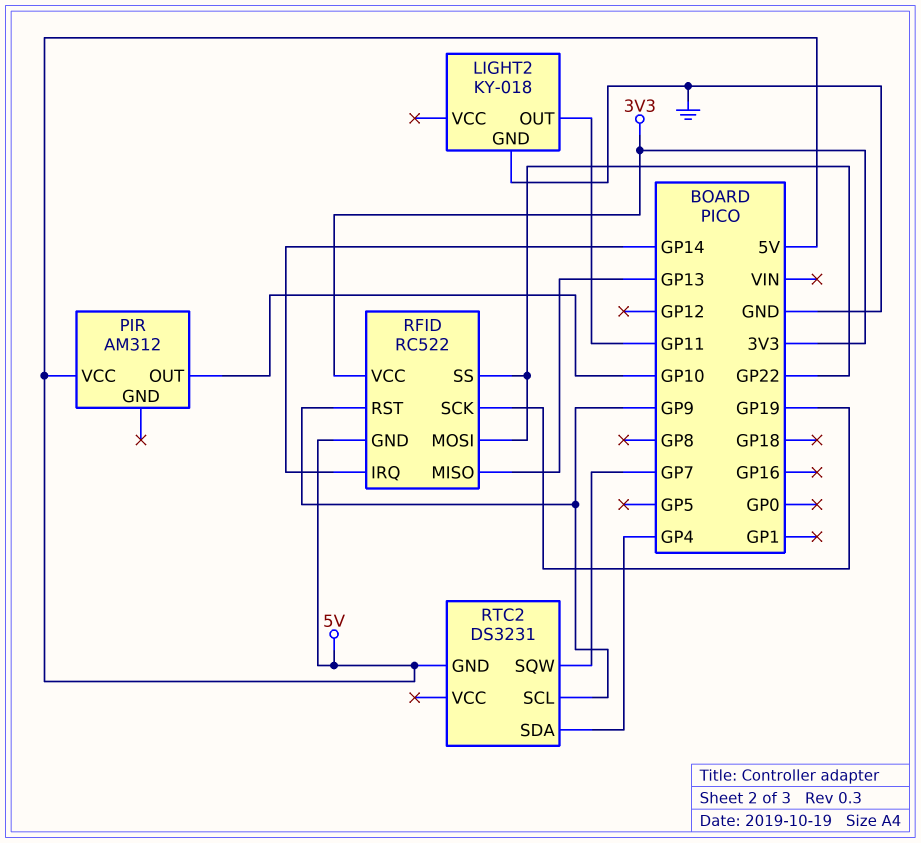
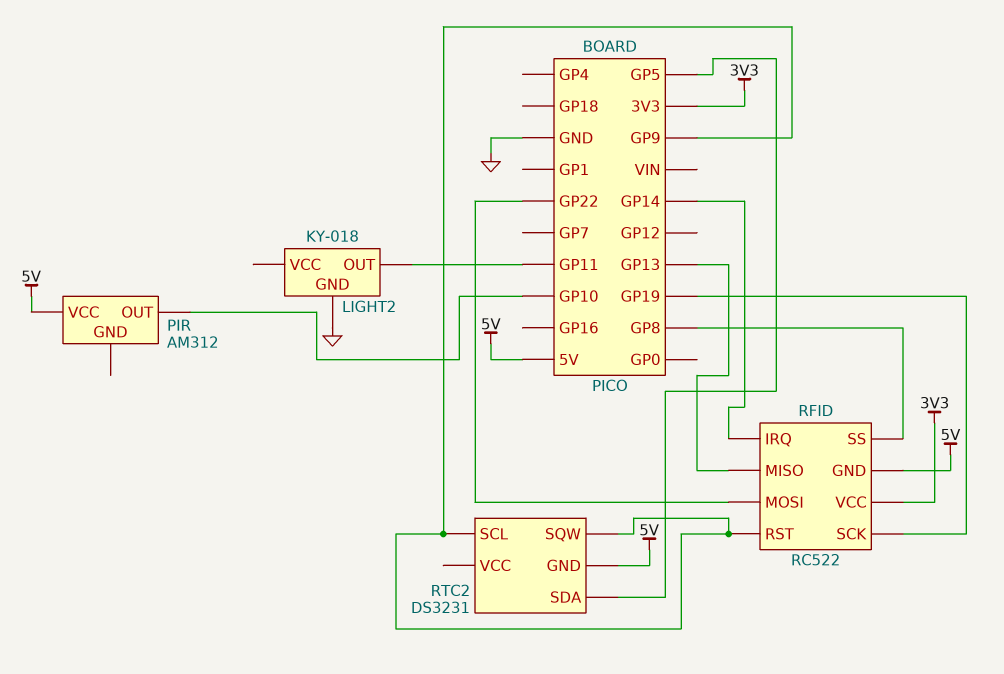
RFID pin SS: GP22 -> GP8
RTC2 pin SDA: GP4 -> GP5
RTC2 pin SQW: GP7 -> GP9

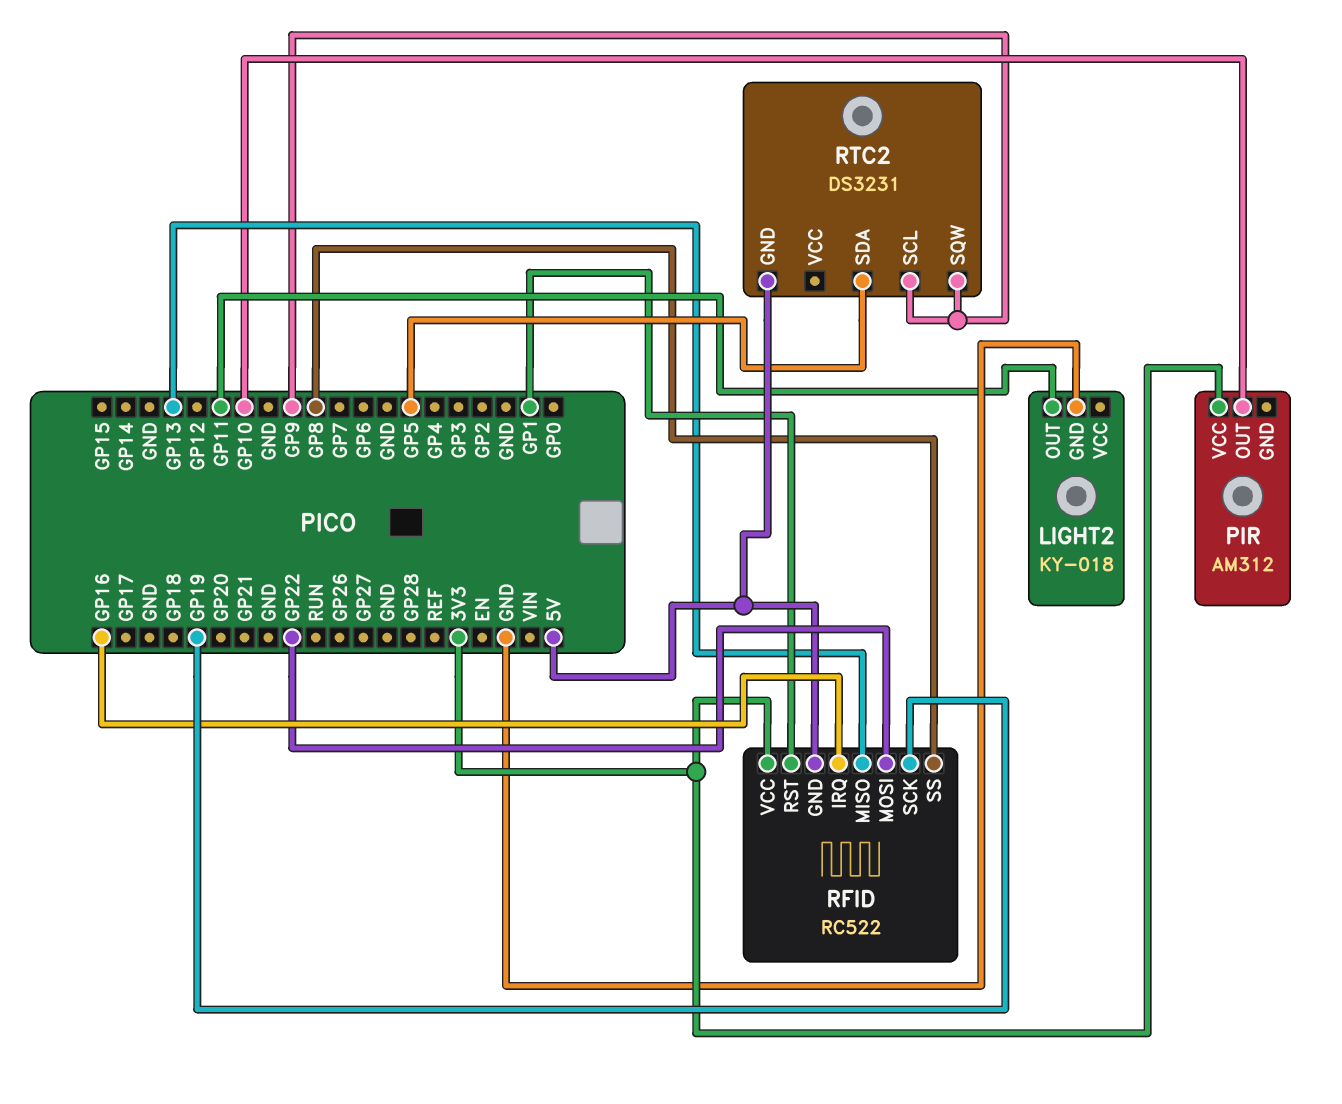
PIR pin VCC: 5V -> 3V3
RFID pin IRQ: GP14 -> GP16
RFID pin RST: GP9 -> GP1

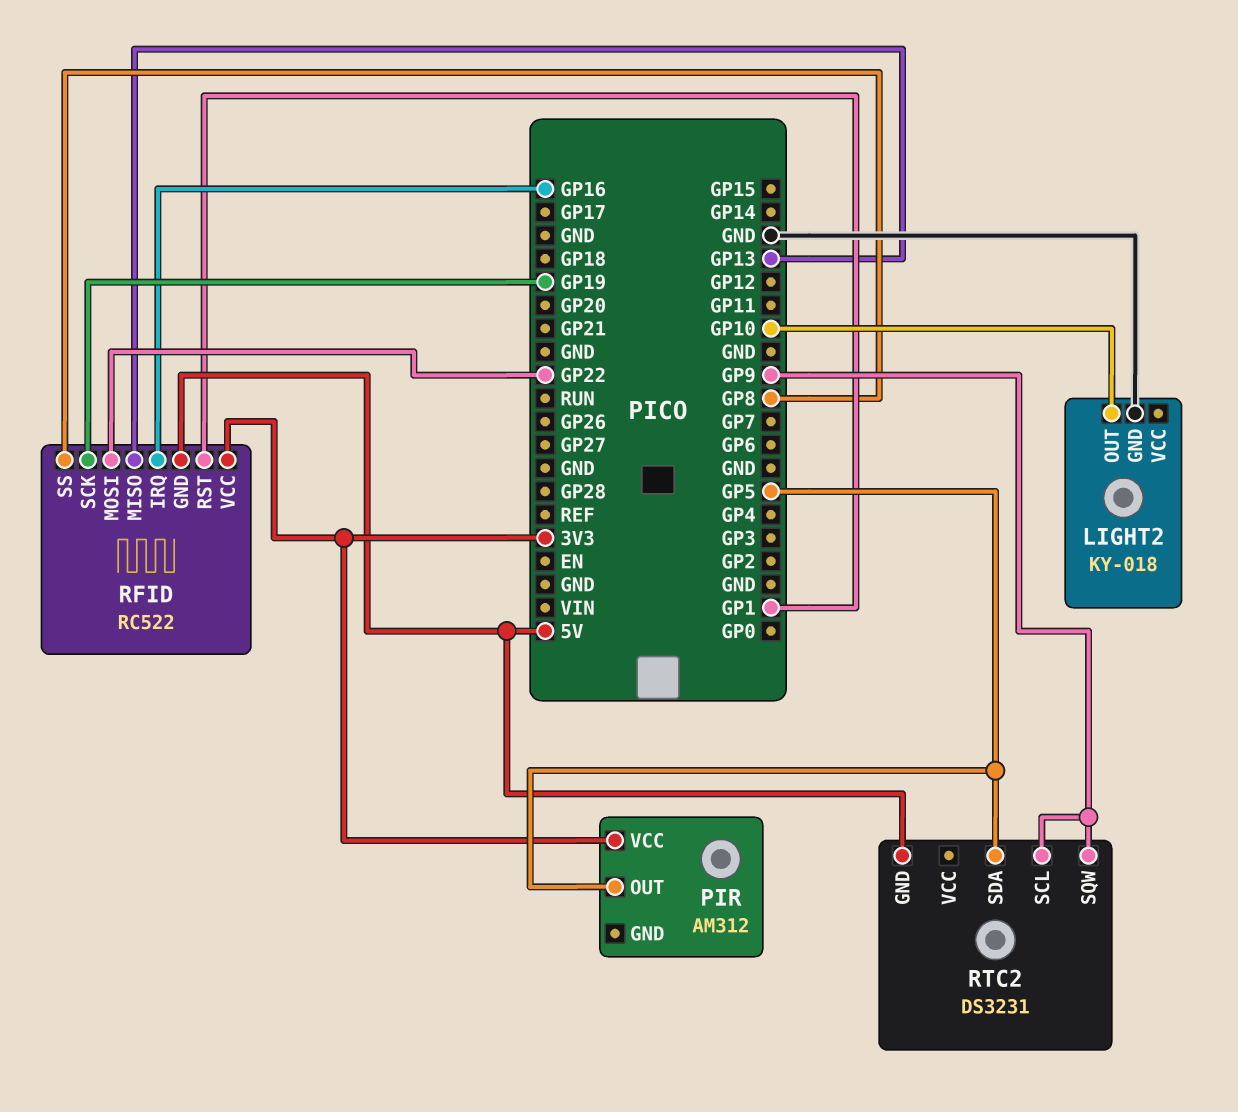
LIGHT2 pin OUT: GP11 -> GP10
PIR pin OUT: GP10 -> GP5

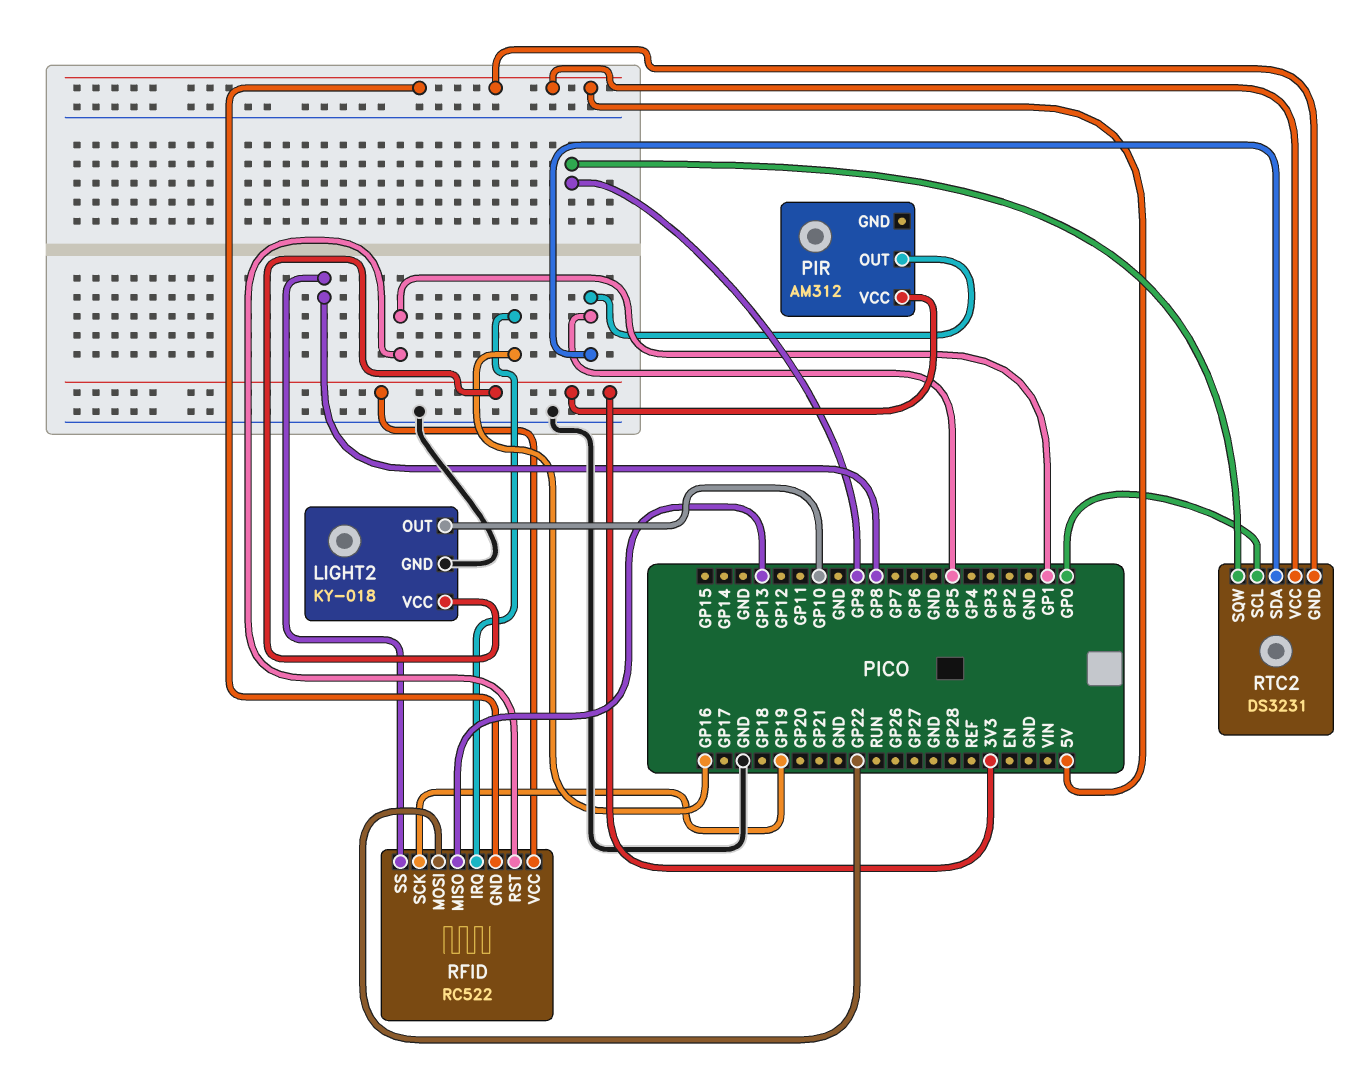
LIGHT2 pin VCC: none -> 3V3
RTC2 pin SCL: GP9 -> GP0
RTC2 pin VCC: none -> 5V

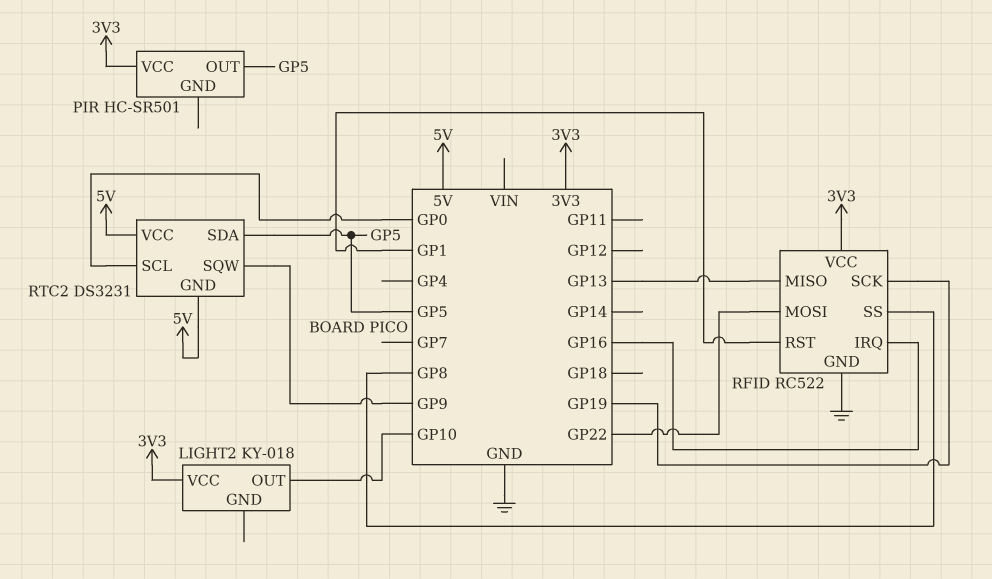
LIGHT2 pin GND: GND -> none
PIR: AM312 -> HC-SR501
RFID pin GND: 5V -> GND

